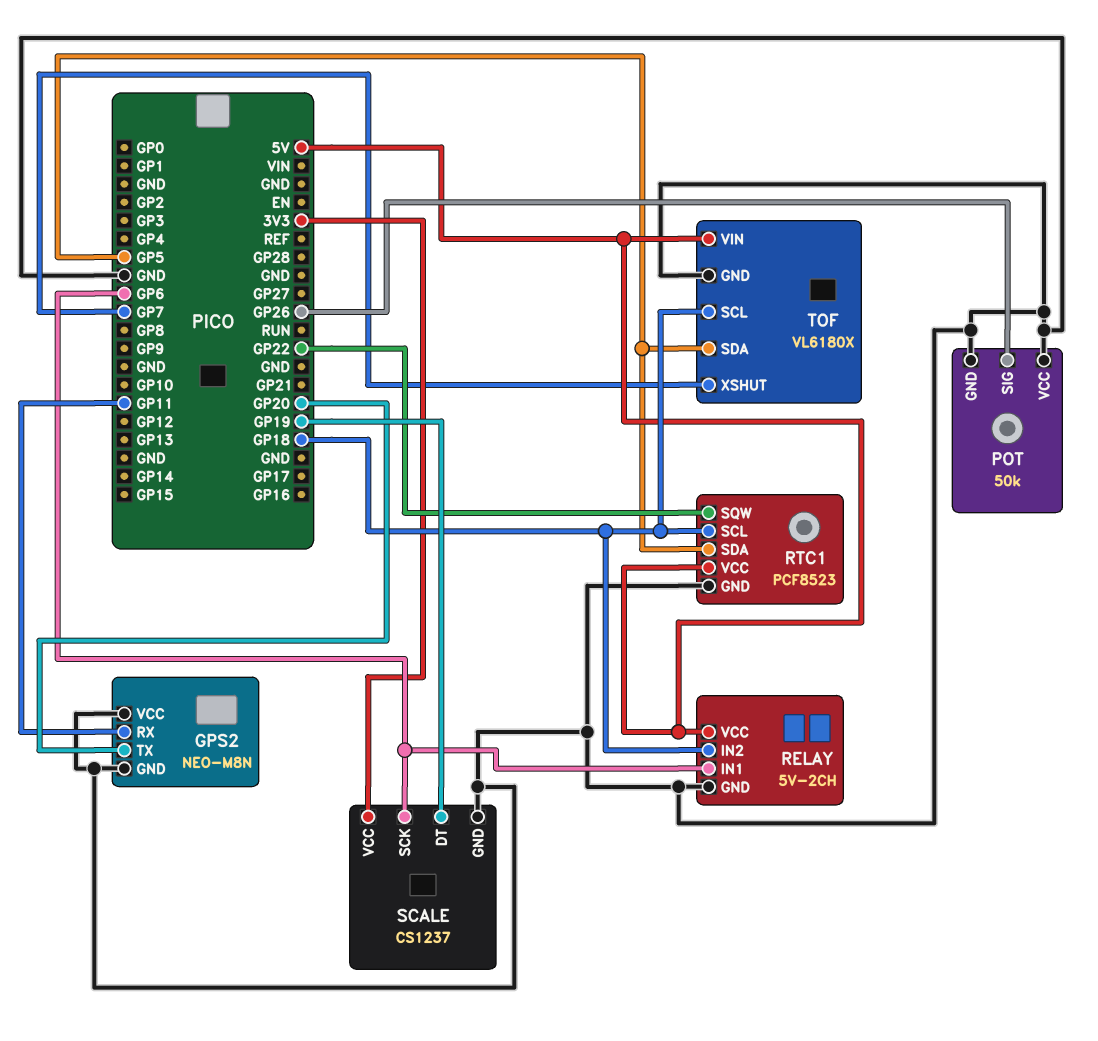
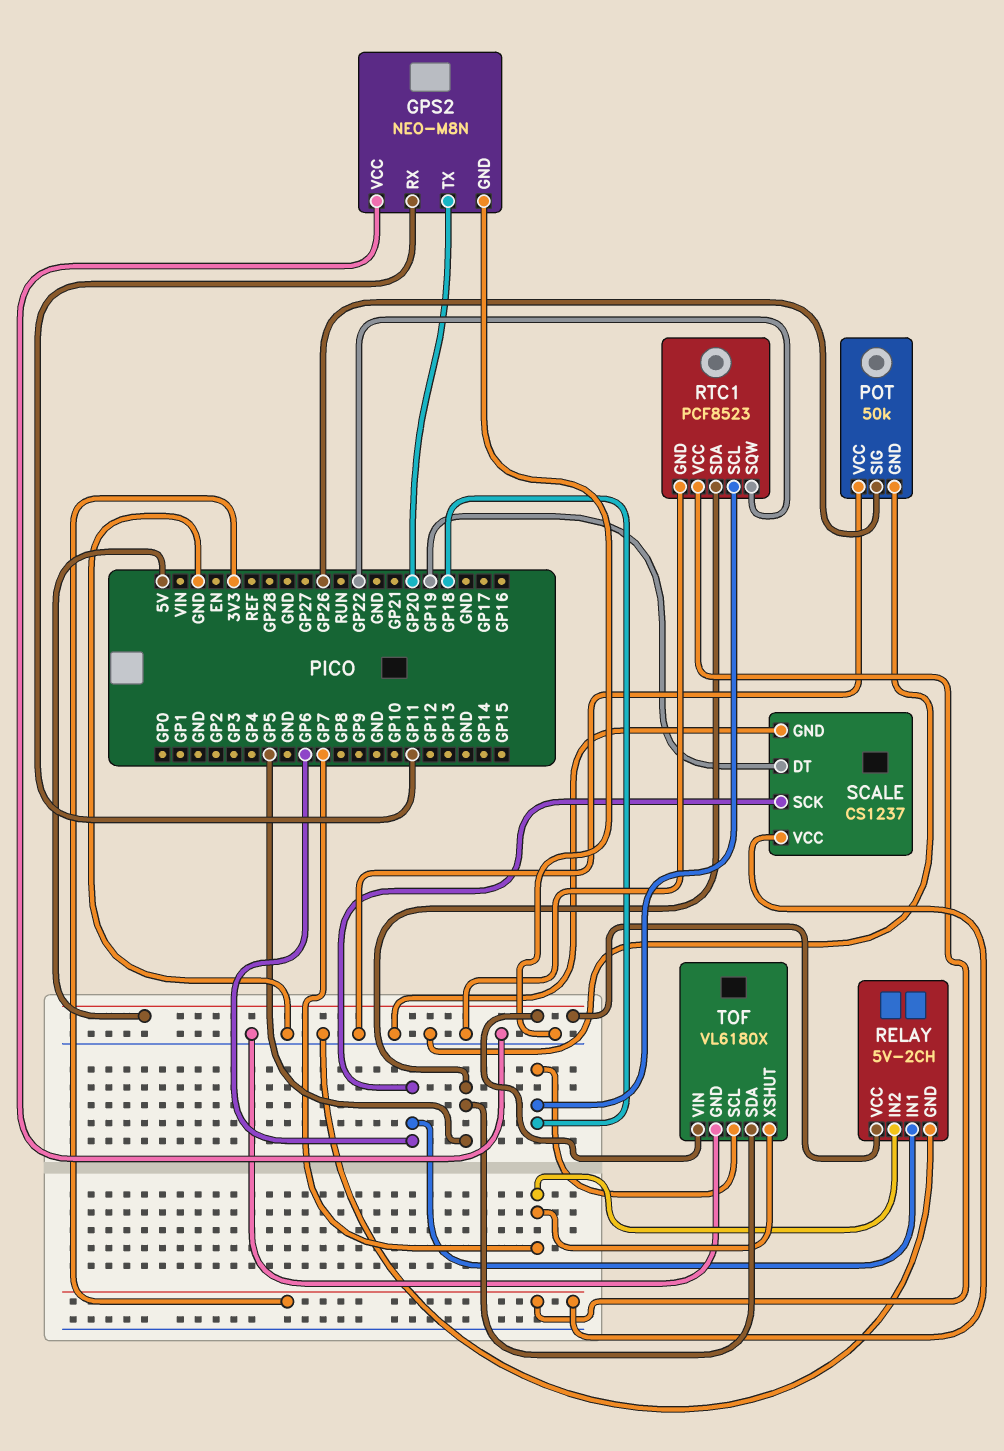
RELAY pin IN2: GP18 -> GP7
RTC1 pin VCC: 5V -> 3V3

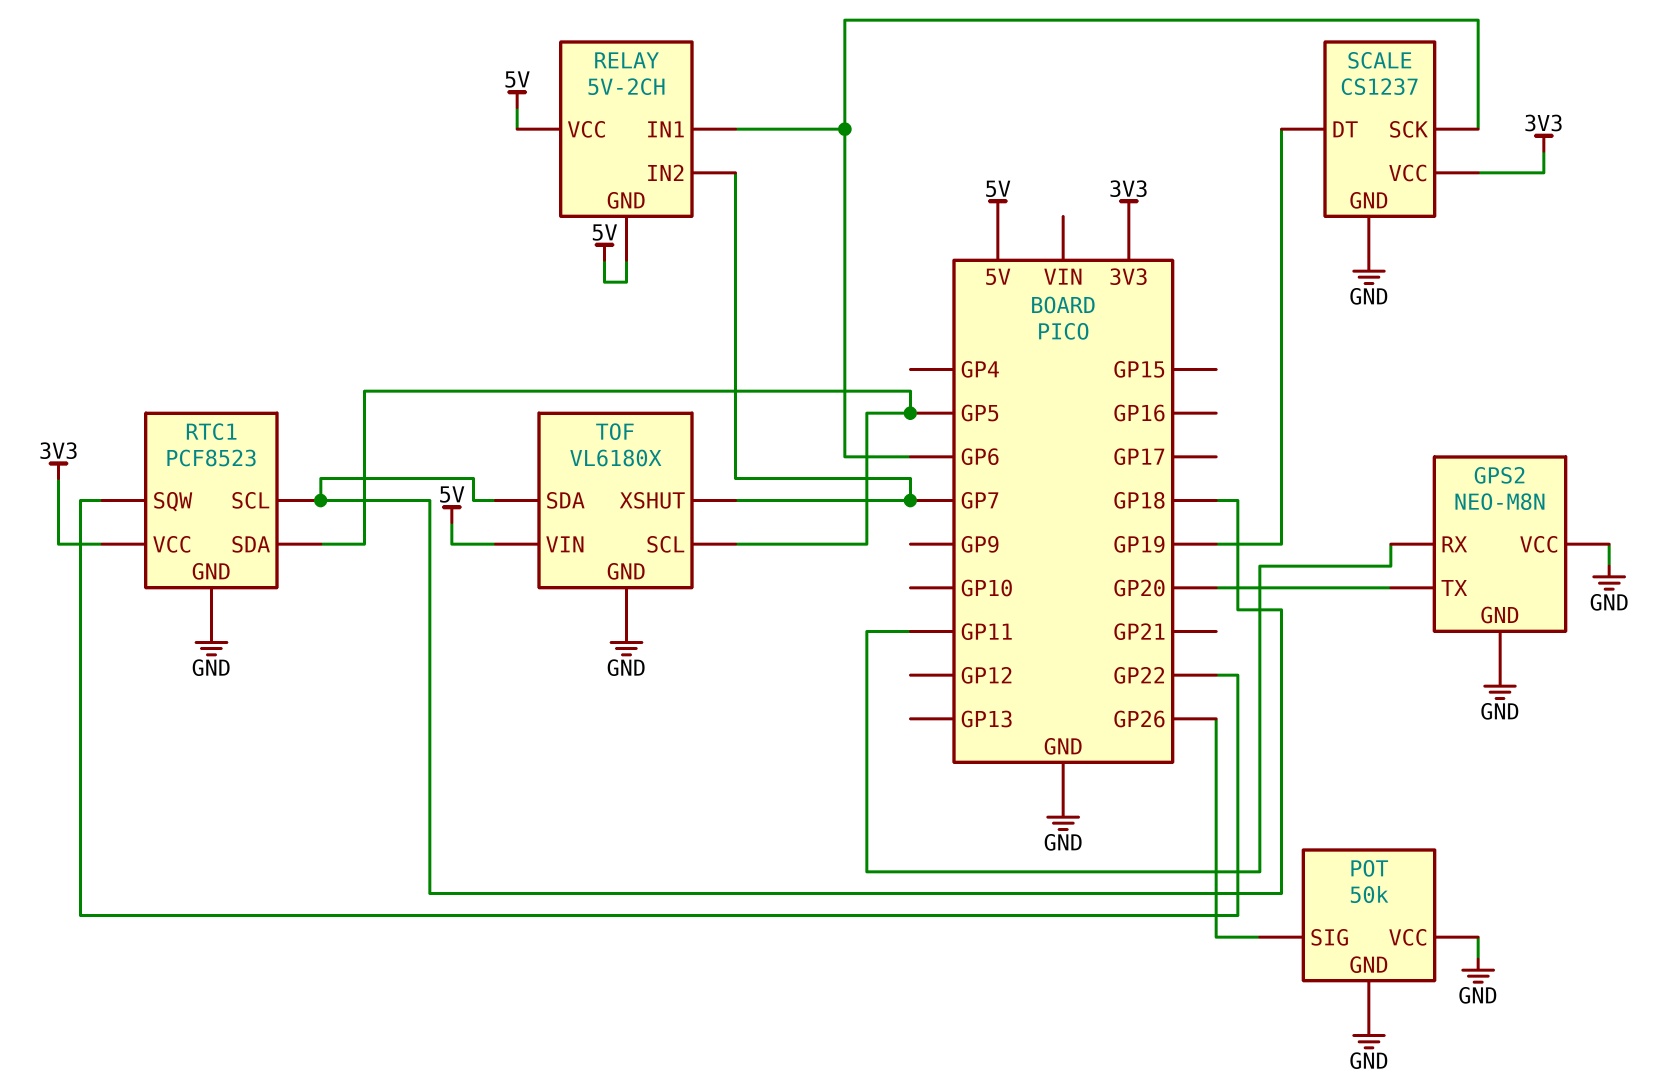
RELAY pin GND: GND -> 5V
TOF pin SCL: GP18 -> GP5
TOF pin SDA: GP5 -> GP18

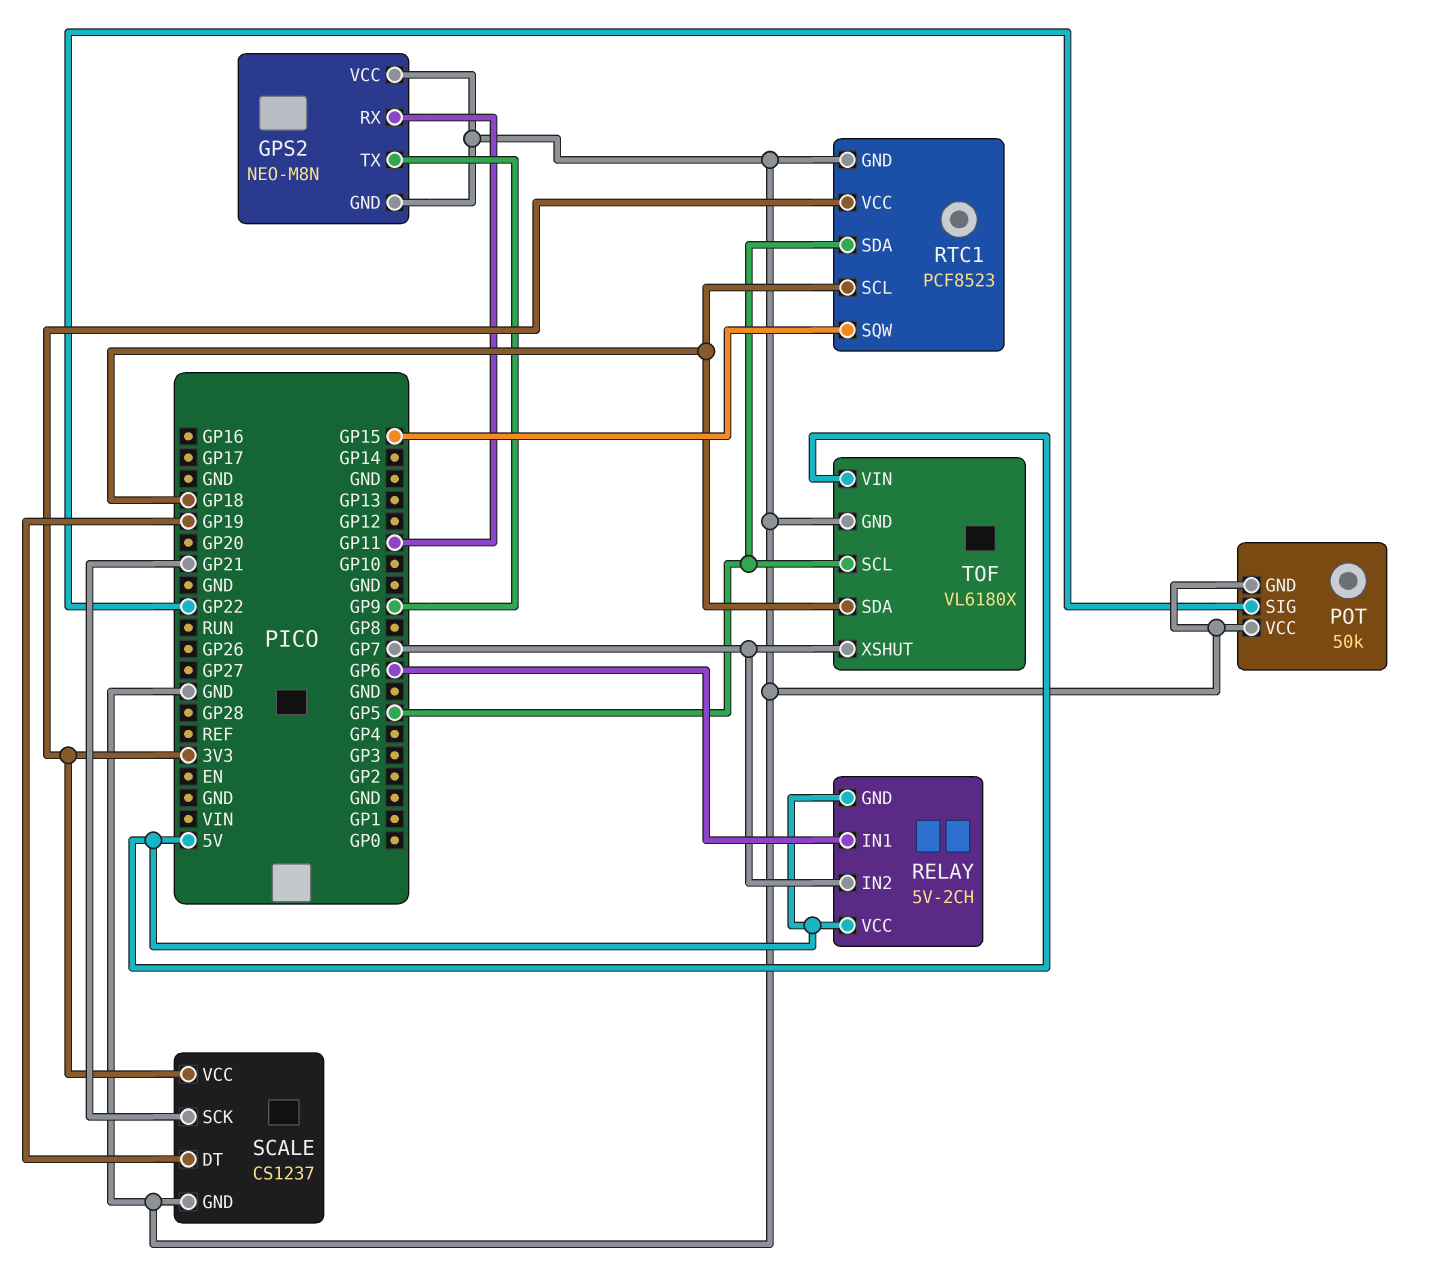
GPS2 pin TX: GP20 -> GP9
POT pin SIG: GP26 -> GP22
RTC1 pin SQW: GP22 -> GP15
SCALE pin SCK: GP6 -> GP21

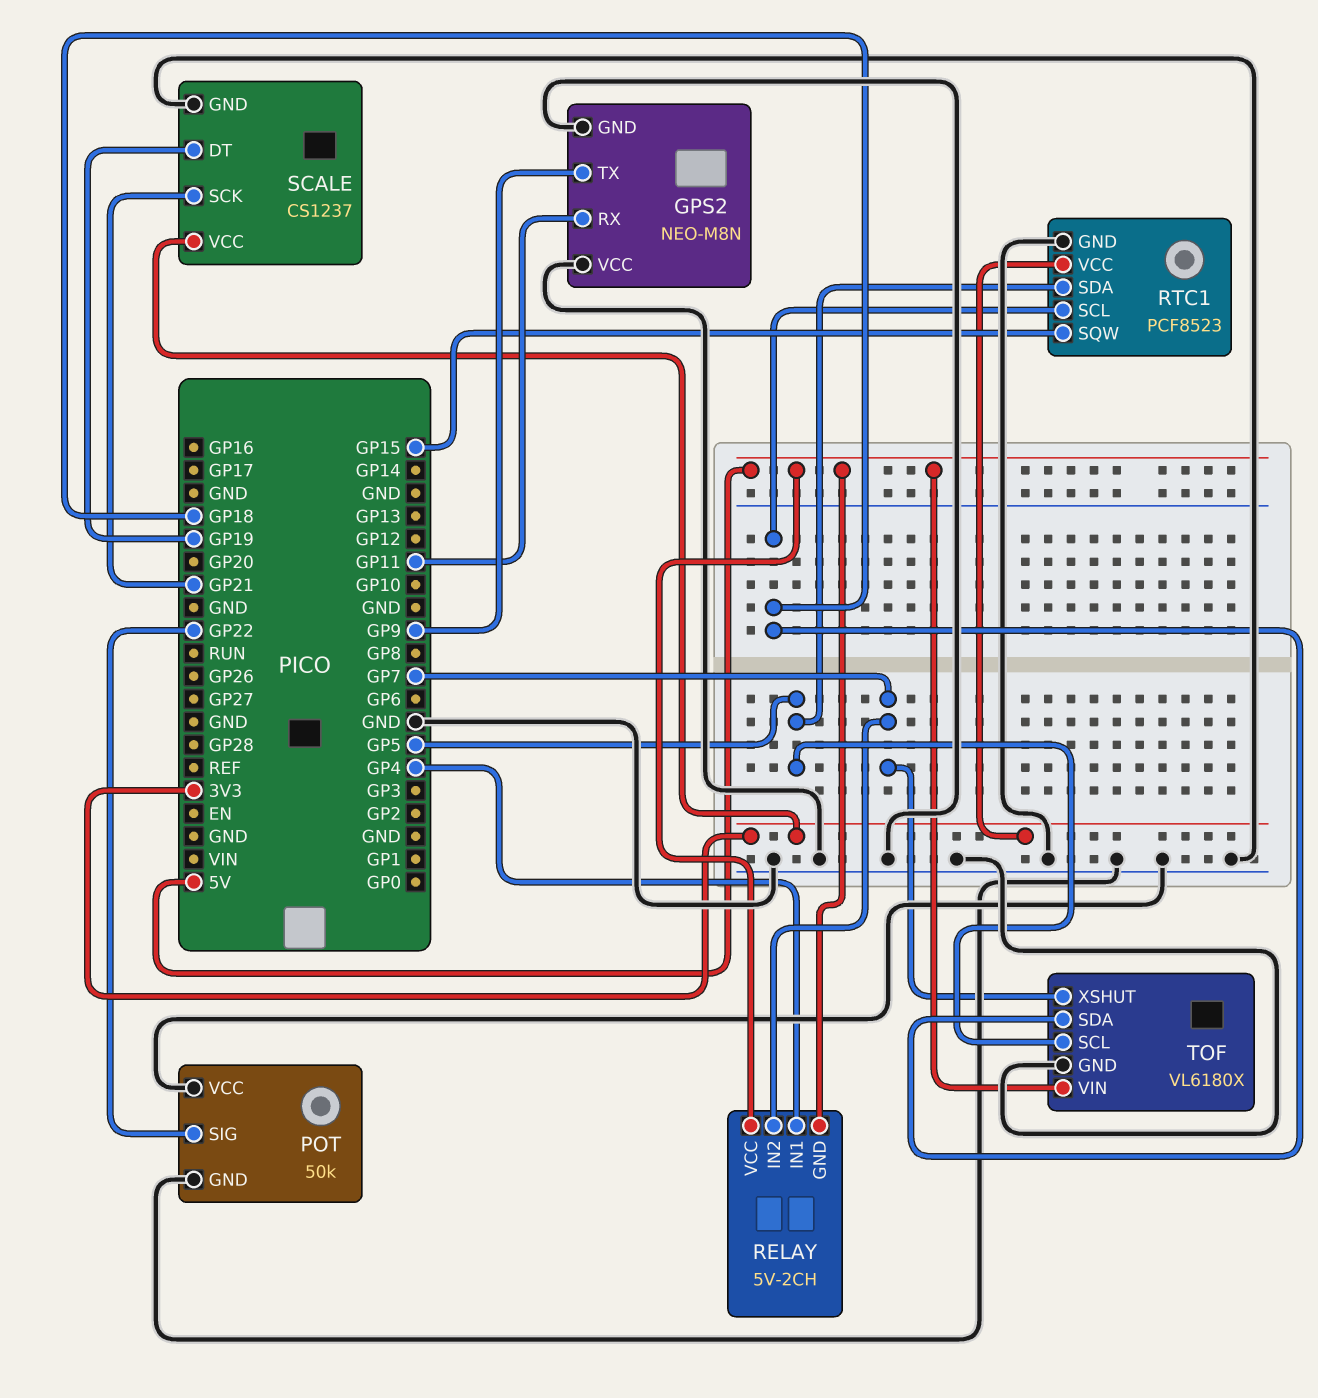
RELAY pin IN1: GP6 -> GP4

